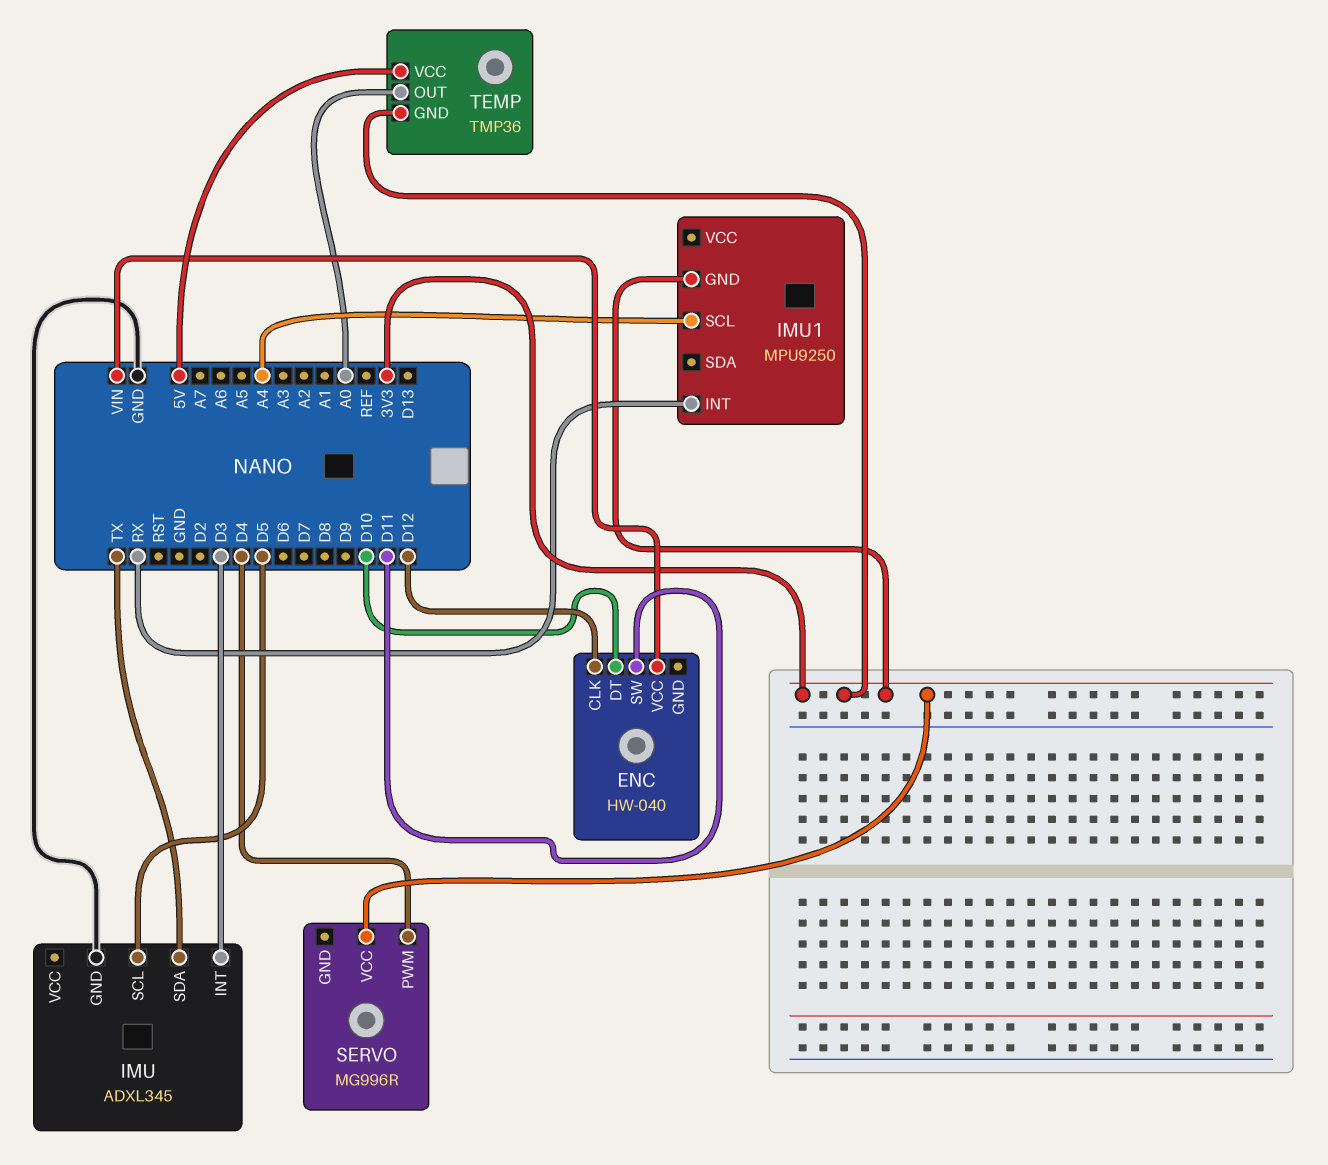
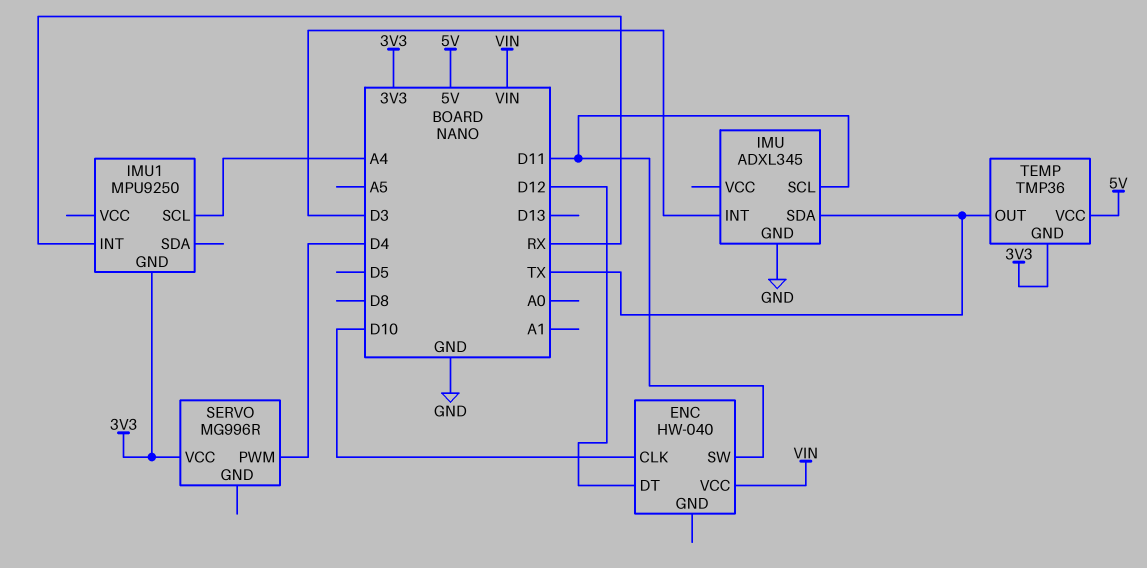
ENC pin CLK: D12 -> D10
ENC pin DT: D10 -> D12
IMU pin SCL: D5 -> D11
TEMP pin OUT: A0 -> TX

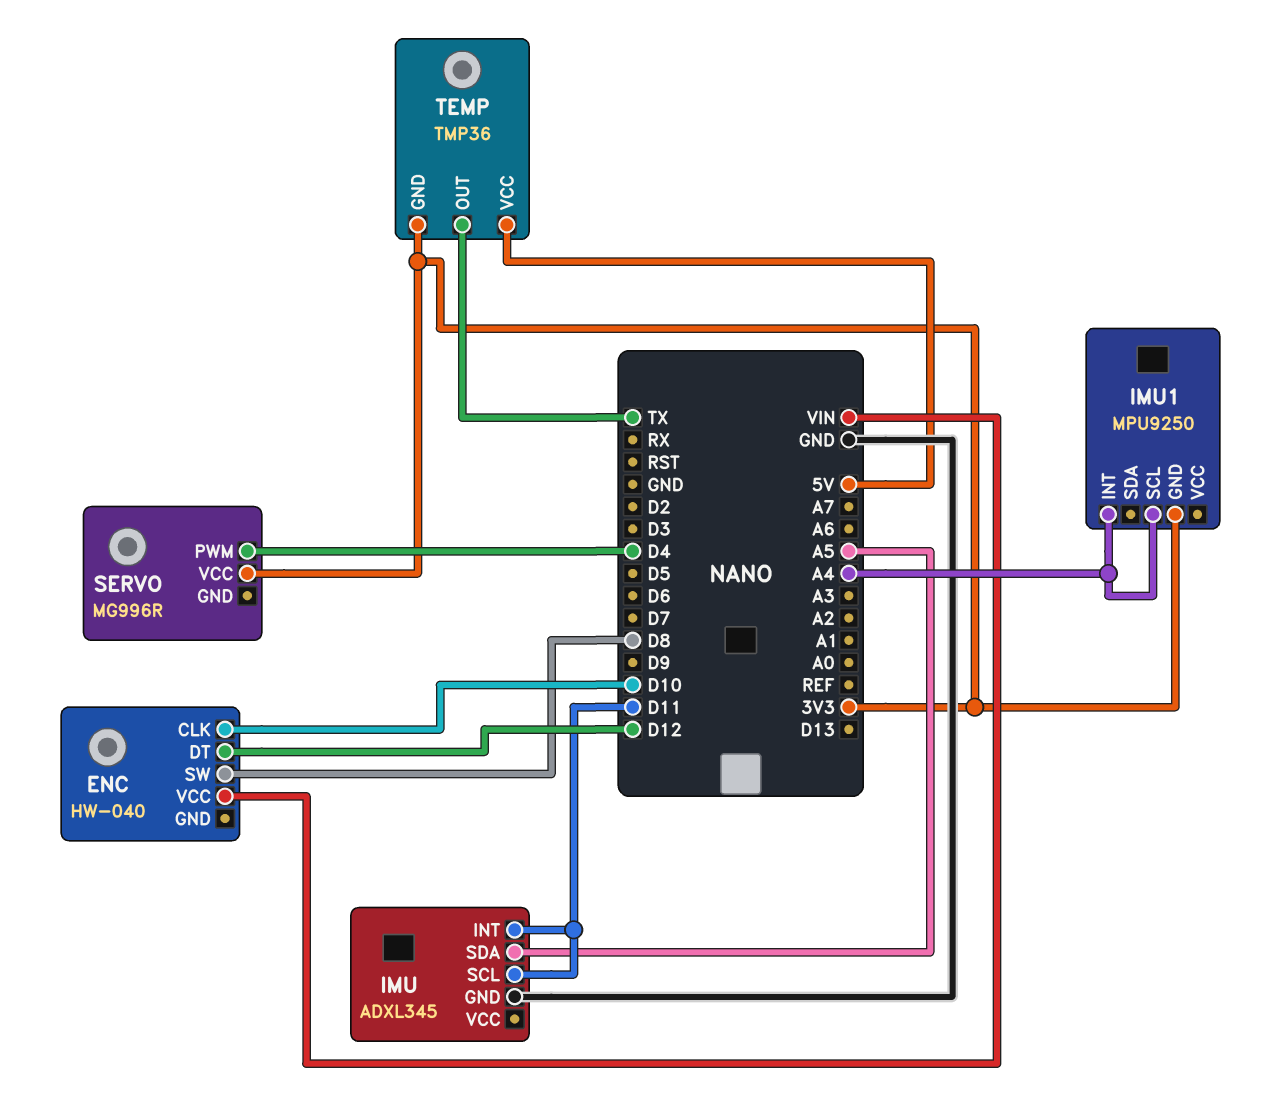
ENC pin SW: D11 -> D8
IMU pin INT: D3 -> D11
IMU pin SDA: TX -> A5
IMU1 pin INT: RX -> A4

